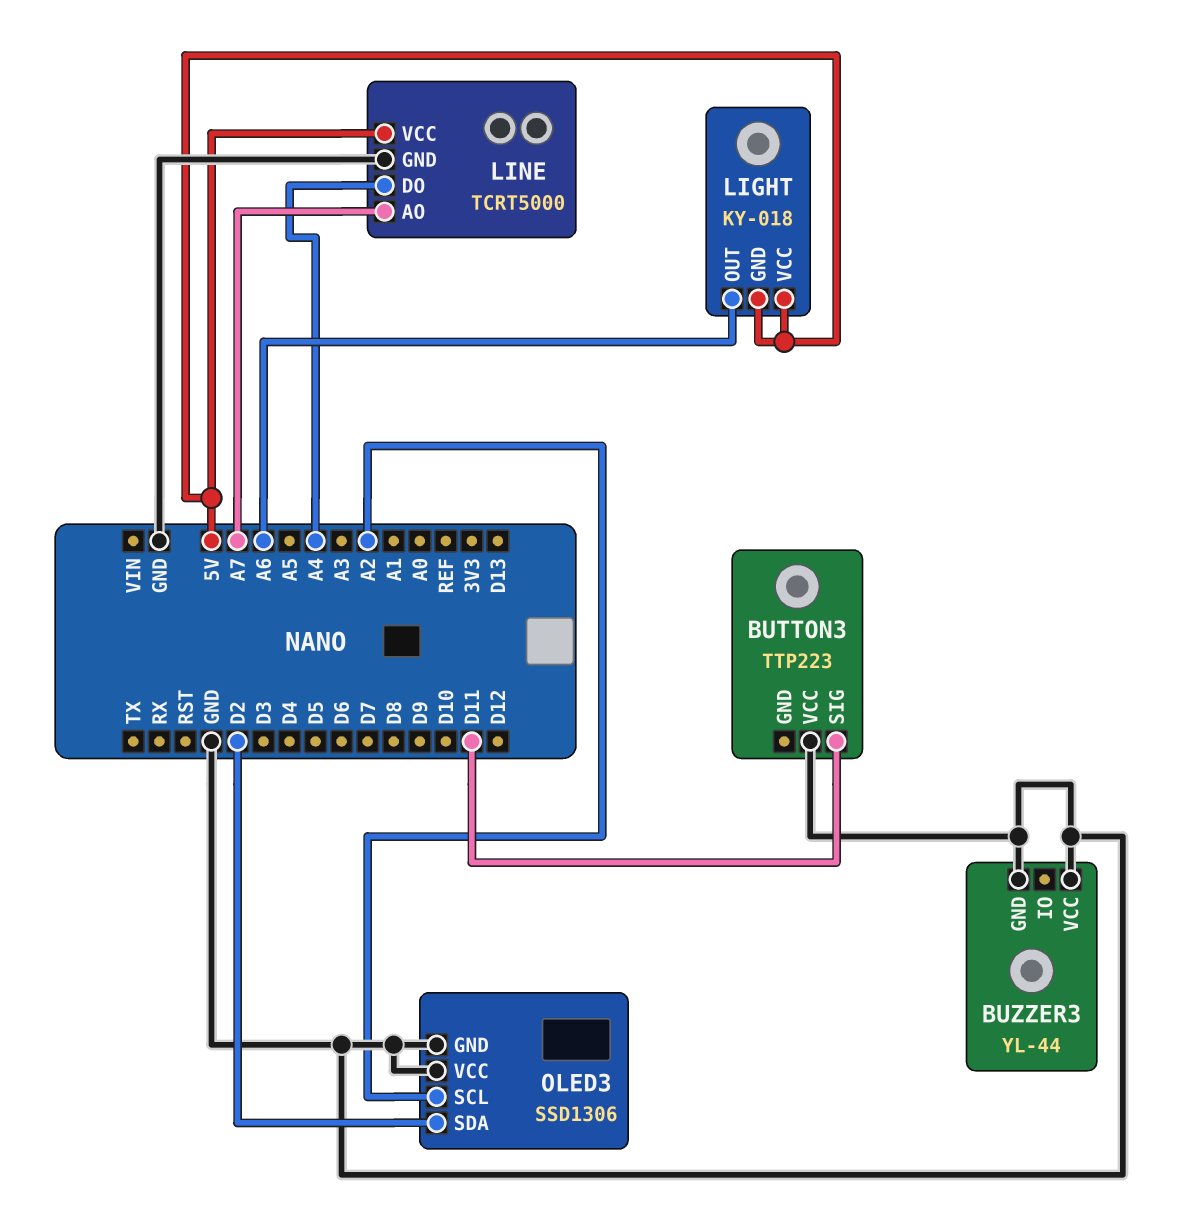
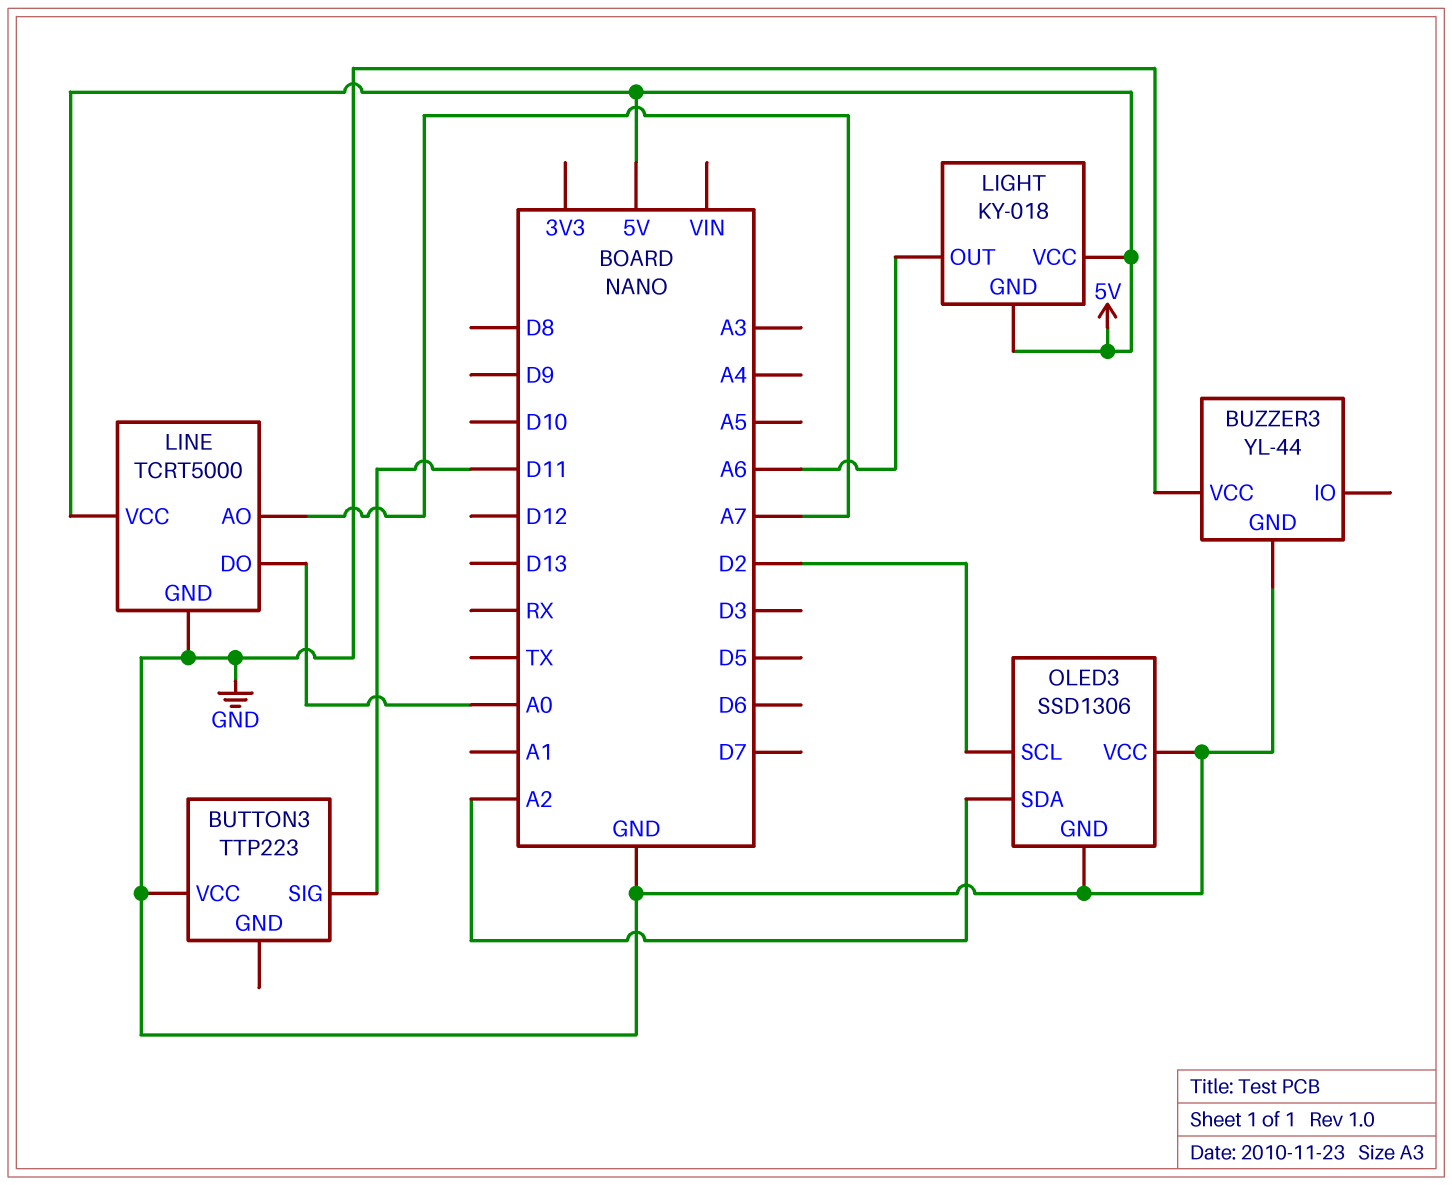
LINE pin DO: A4 -> A0
OLED3 pin SCL: A2 -> D2
OLED3 pin SDA: D2 -> A2

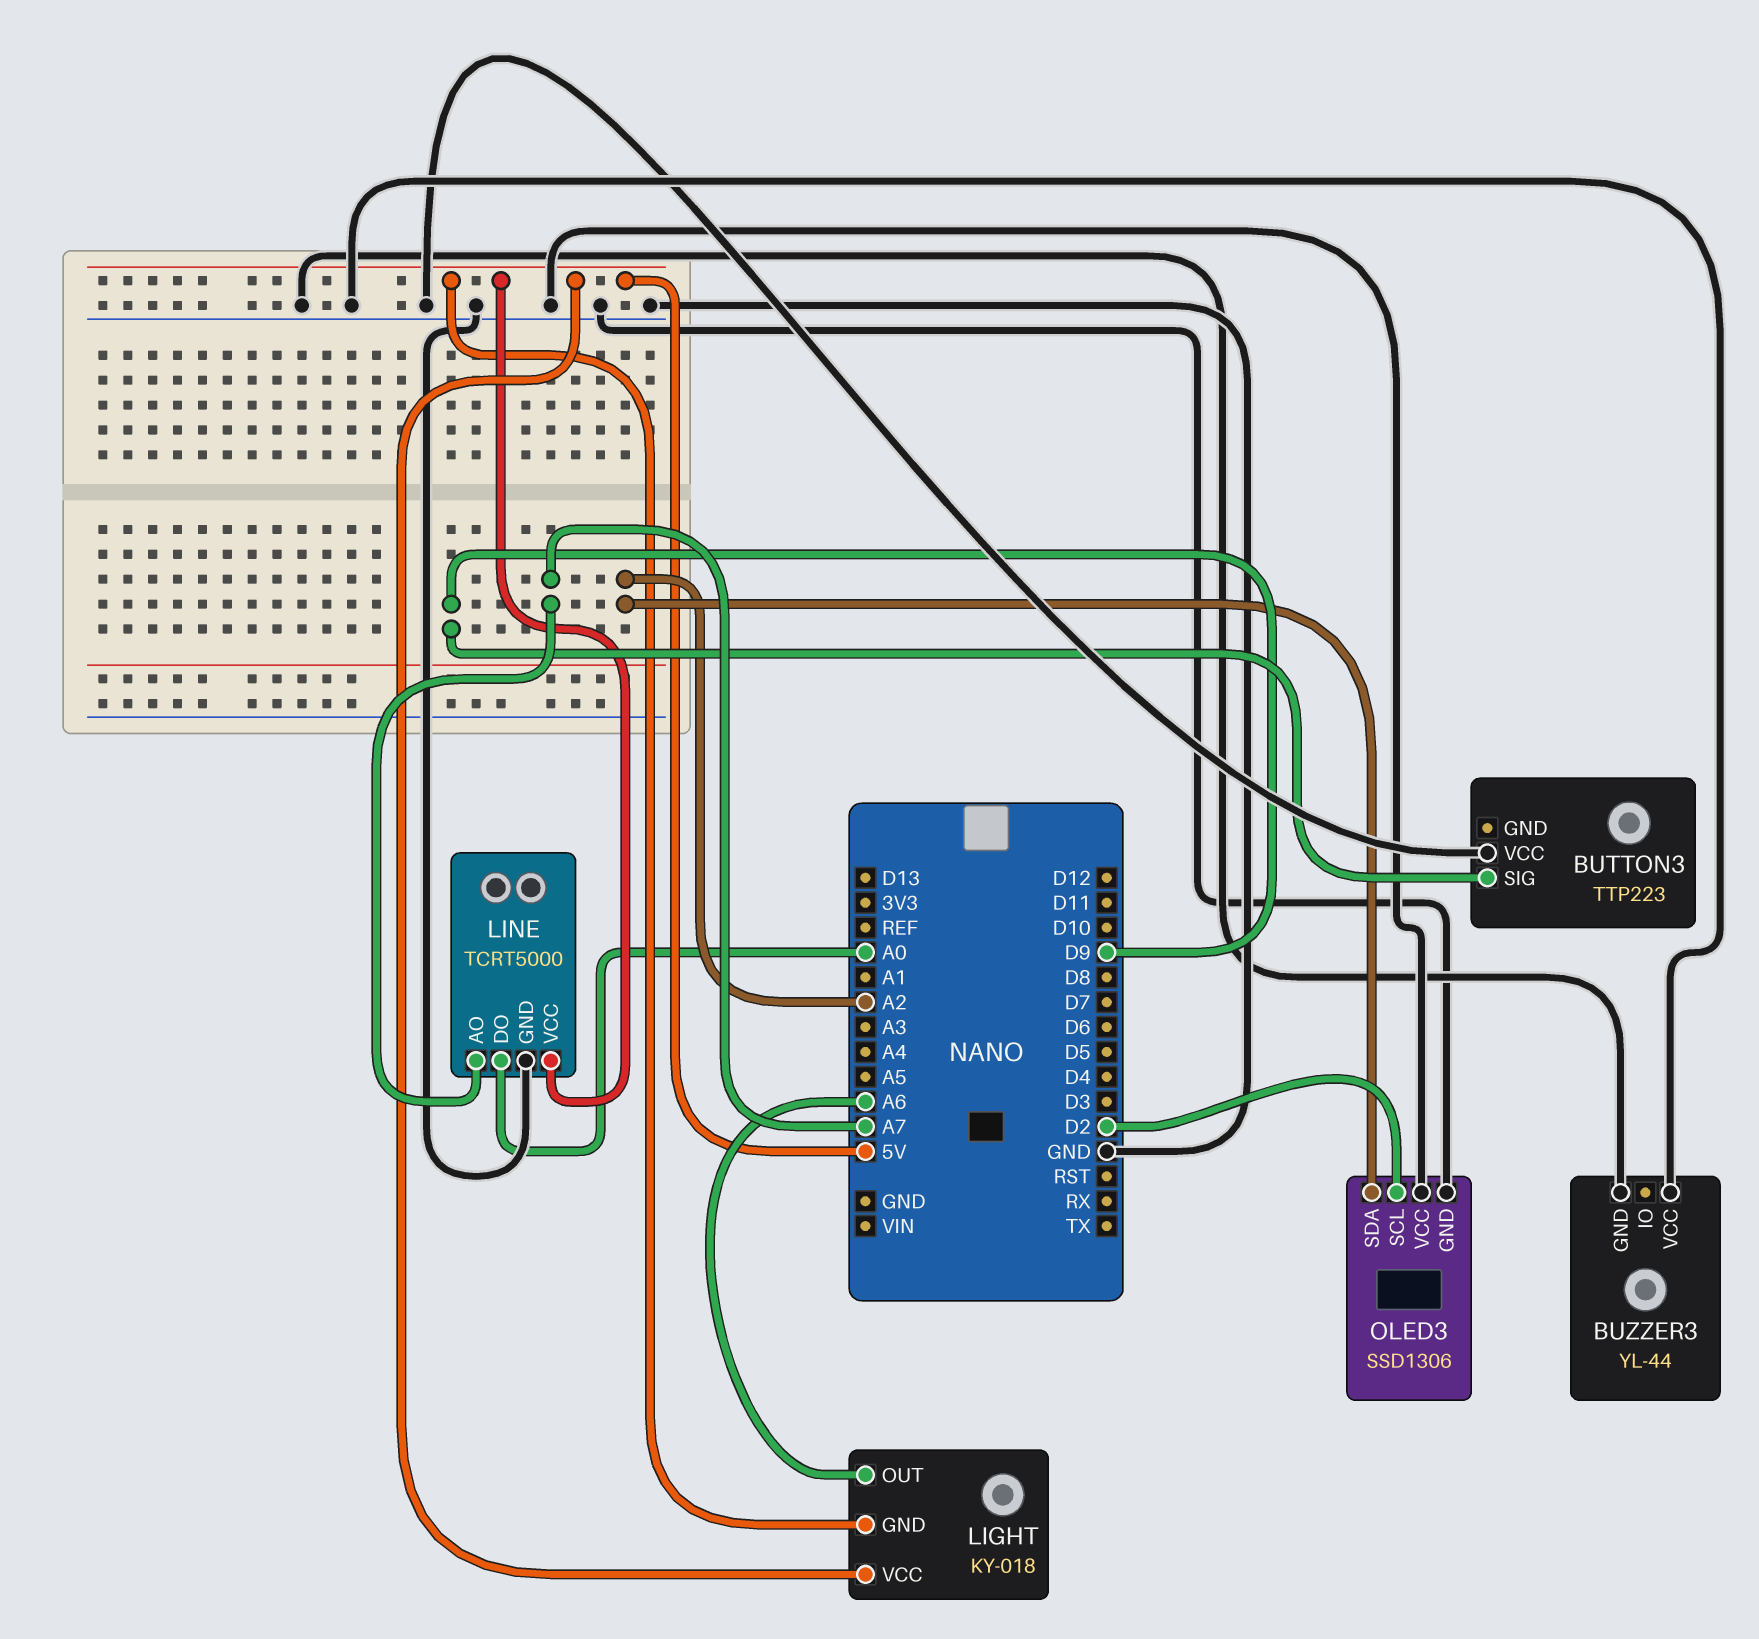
BUTTON3 pin SIG: D11 -> D9

